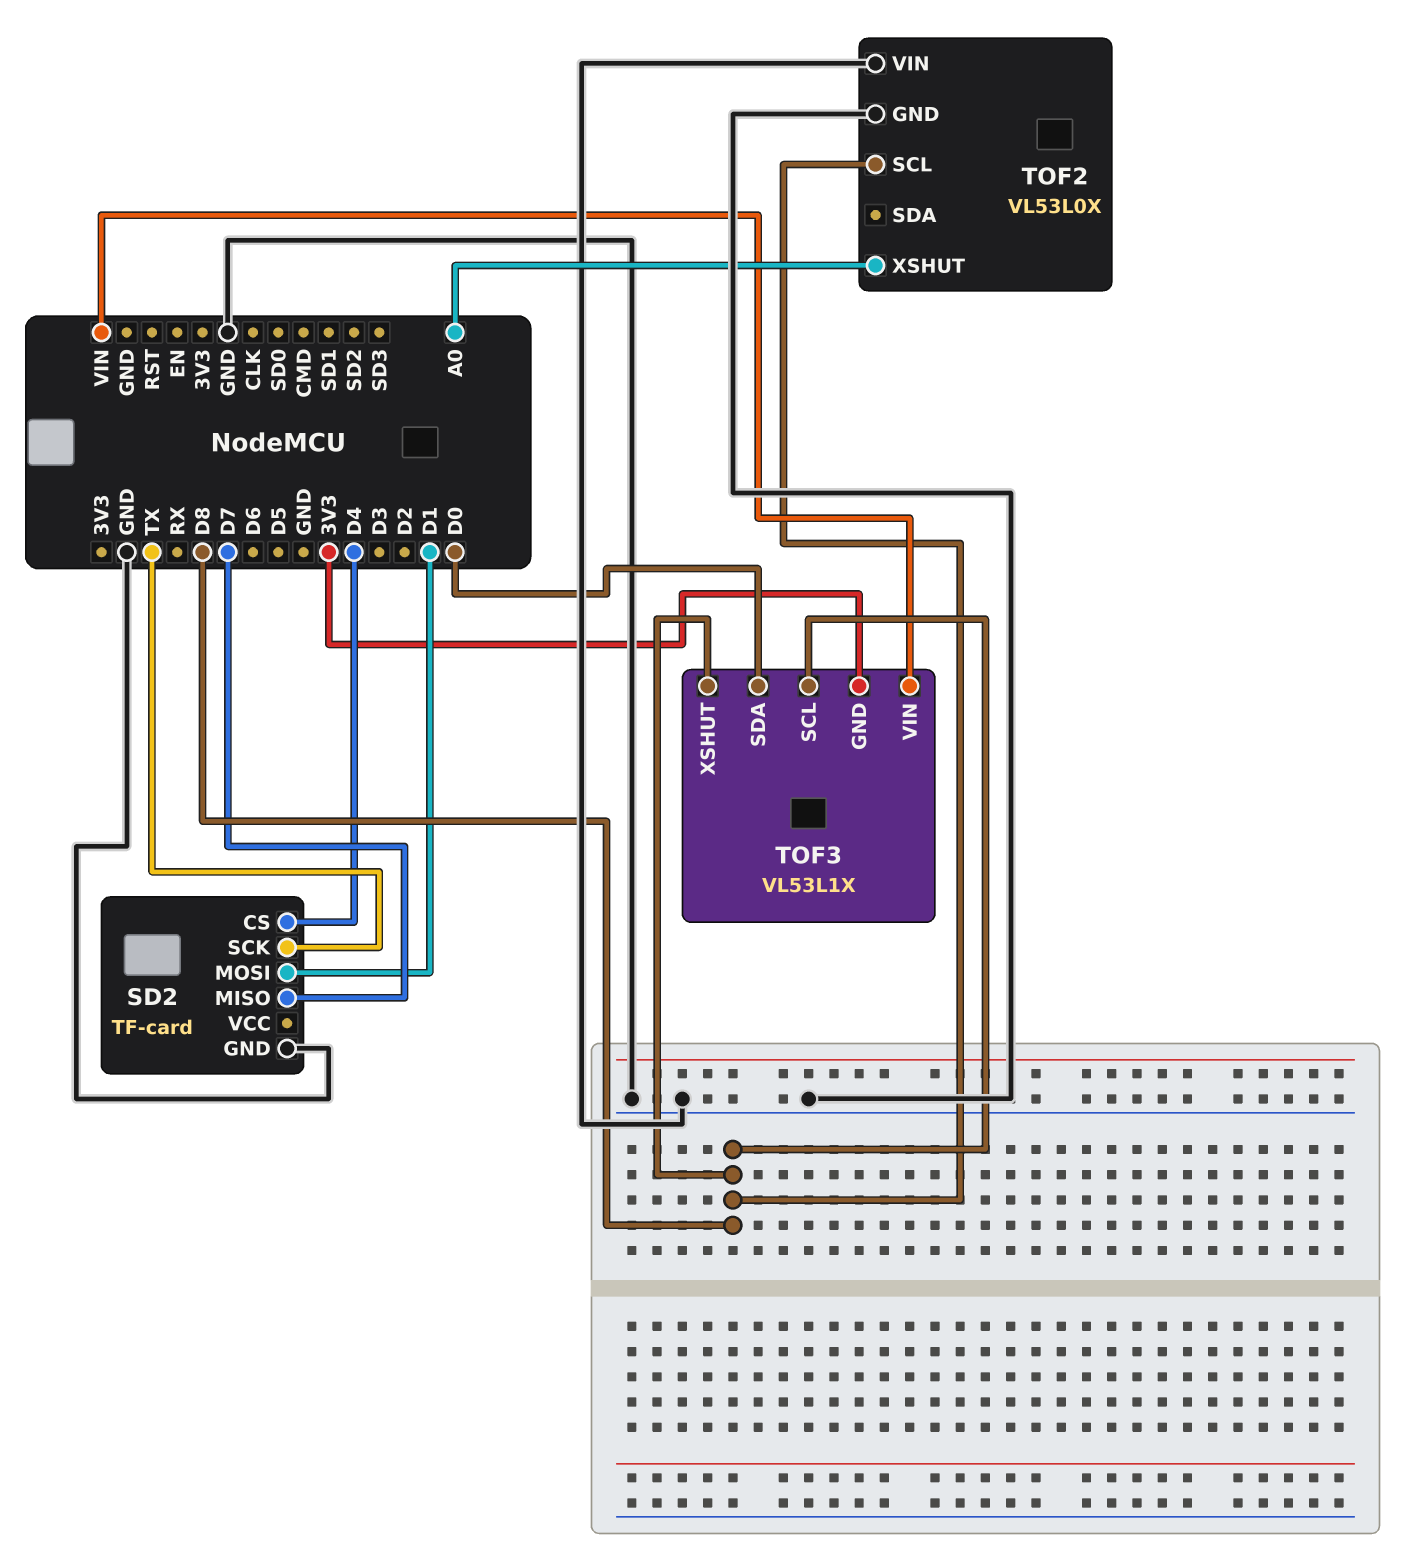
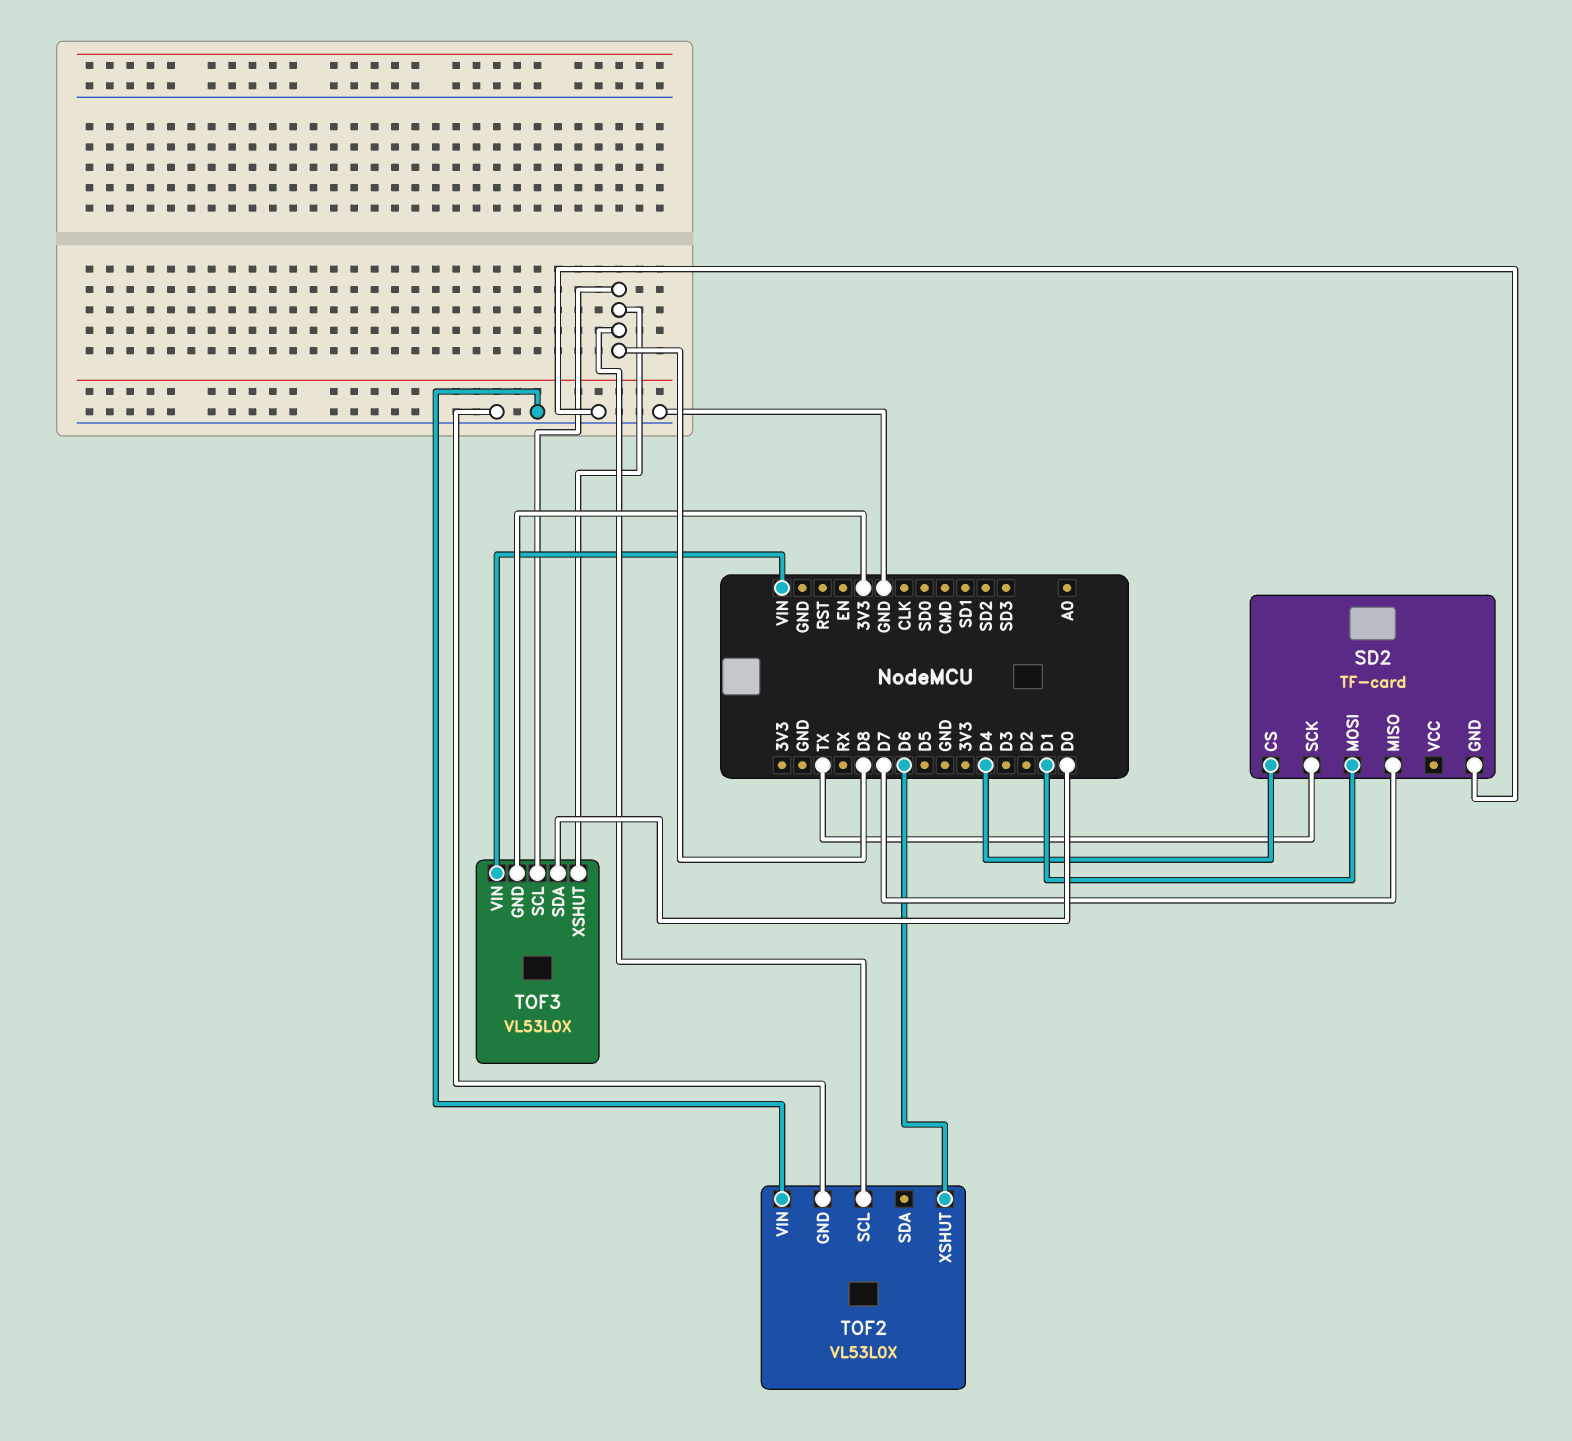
TOF2 pin XSHUT: A0 -> D6
TOF3: VL53L1X -> VL53L0X

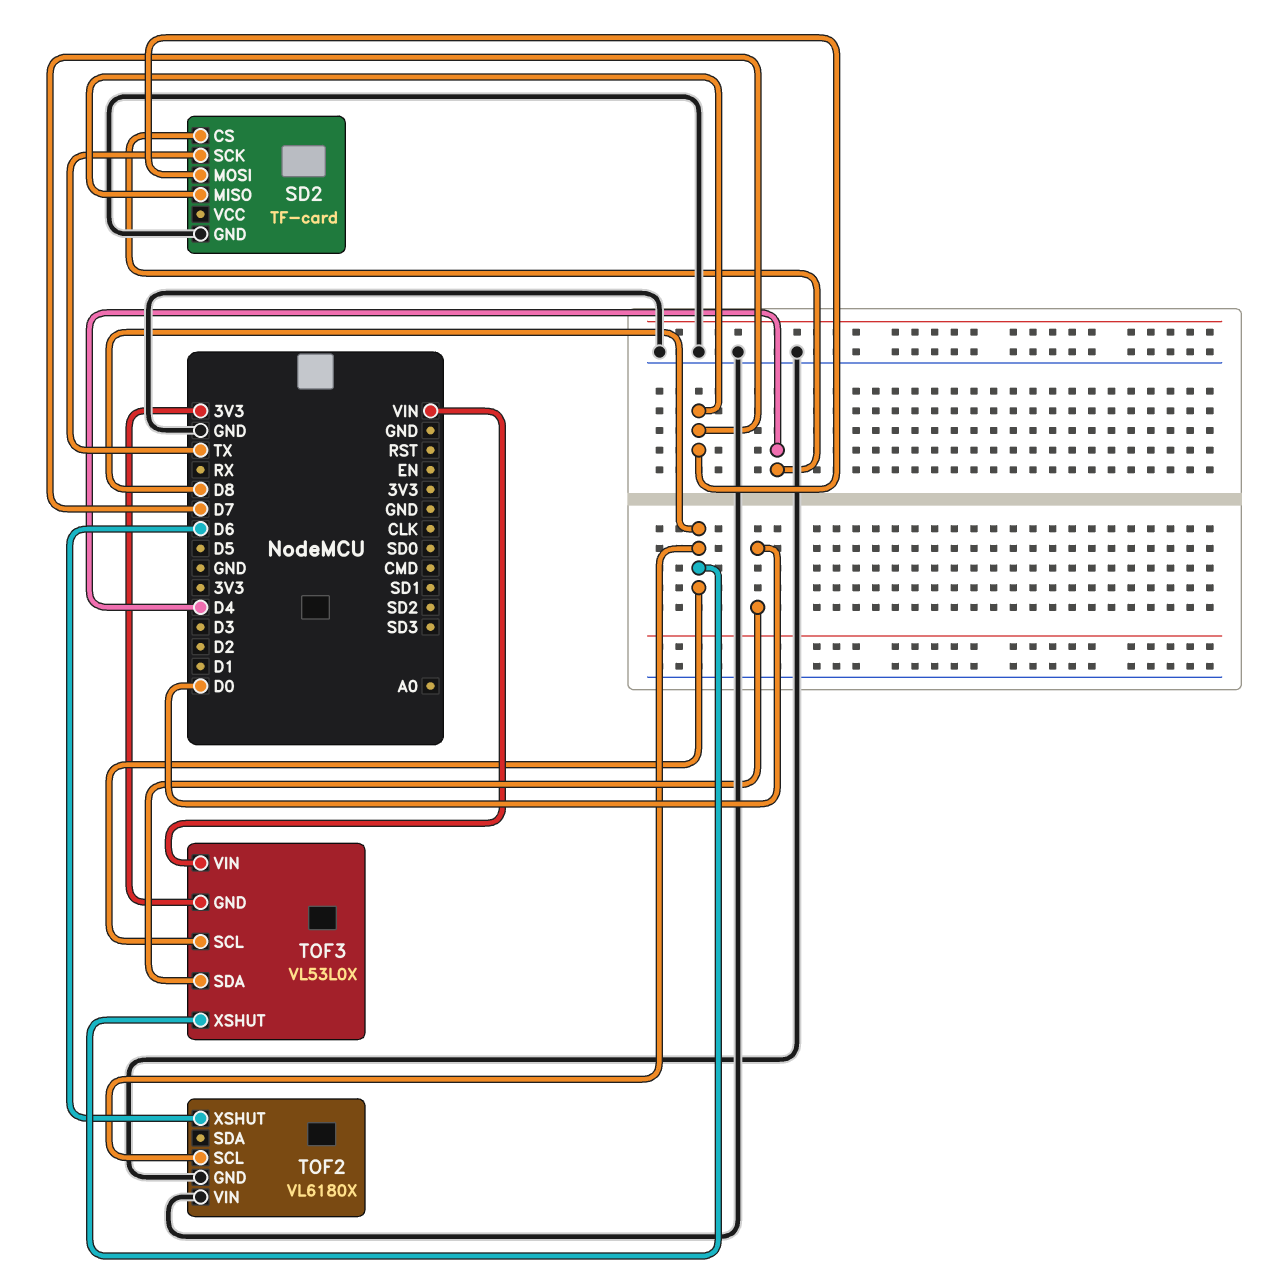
SD2 pin MOSI: D1 -> D7
TOF2: VL53L0X -> VL6180X

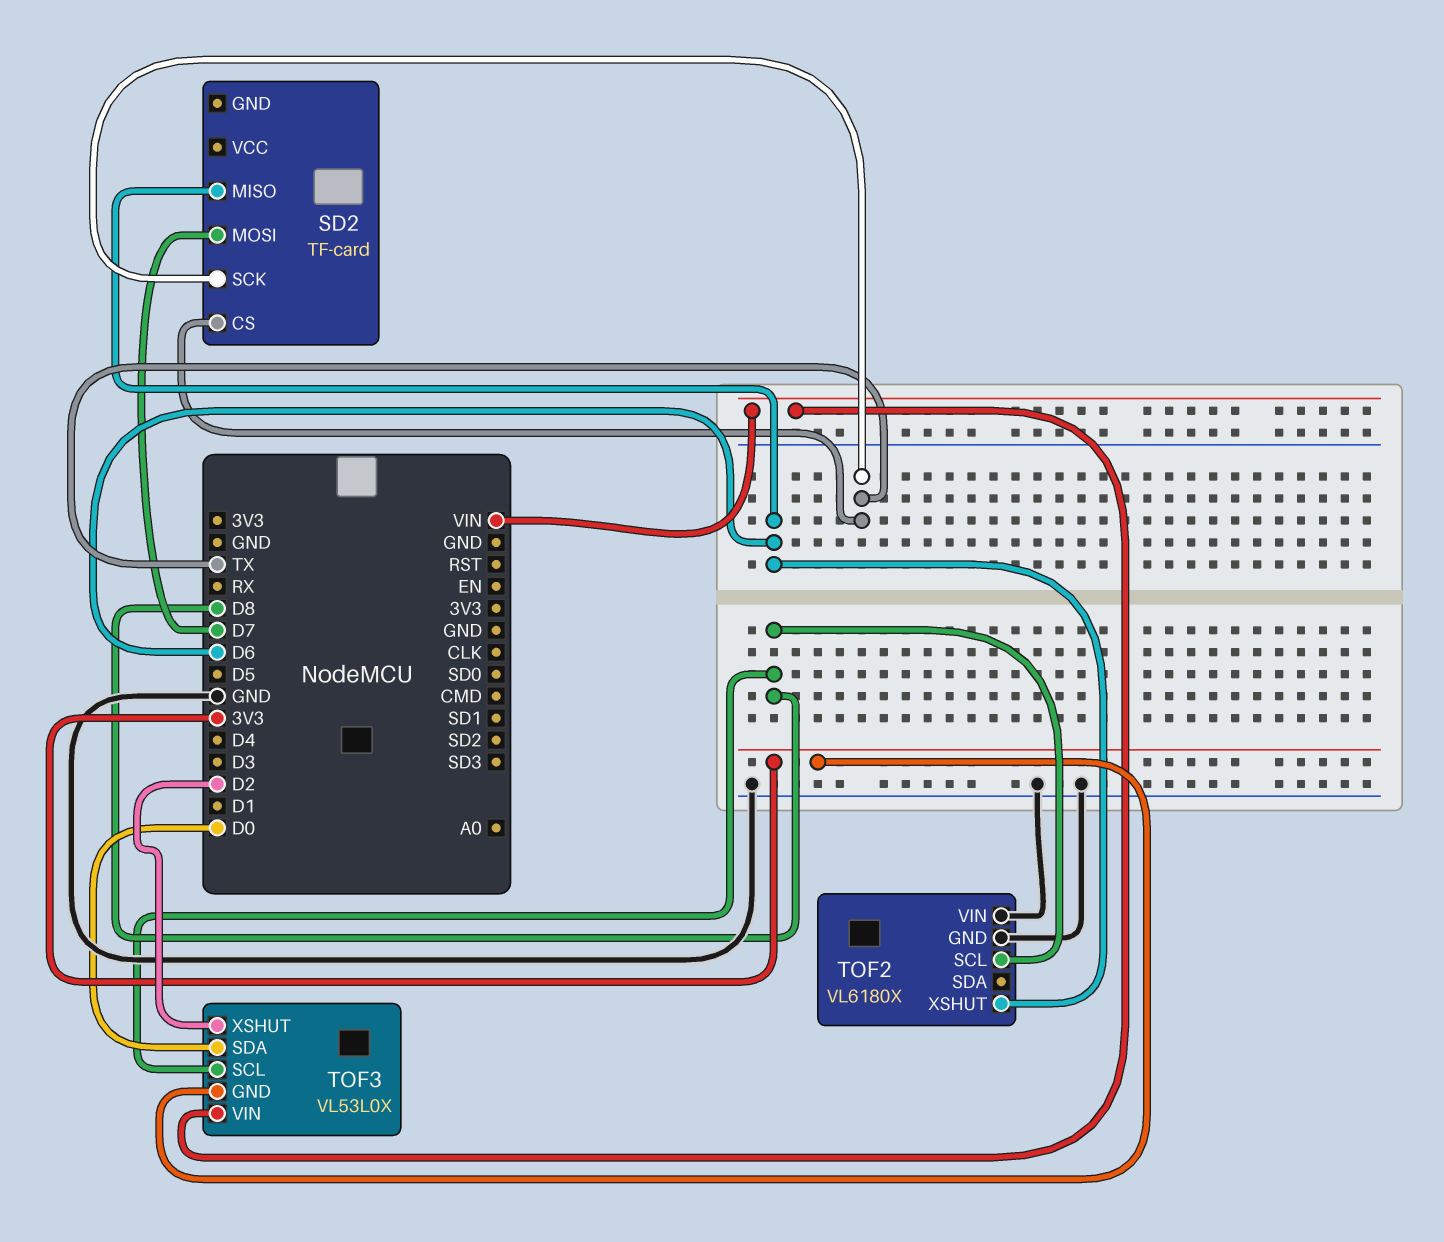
SD2 pin CS: D4 -> TX
SD2 pin GND: GND -> none
SD2 pin MISO: D7 -> D6
TOF3 pin XSHUT: D8 -> D2

